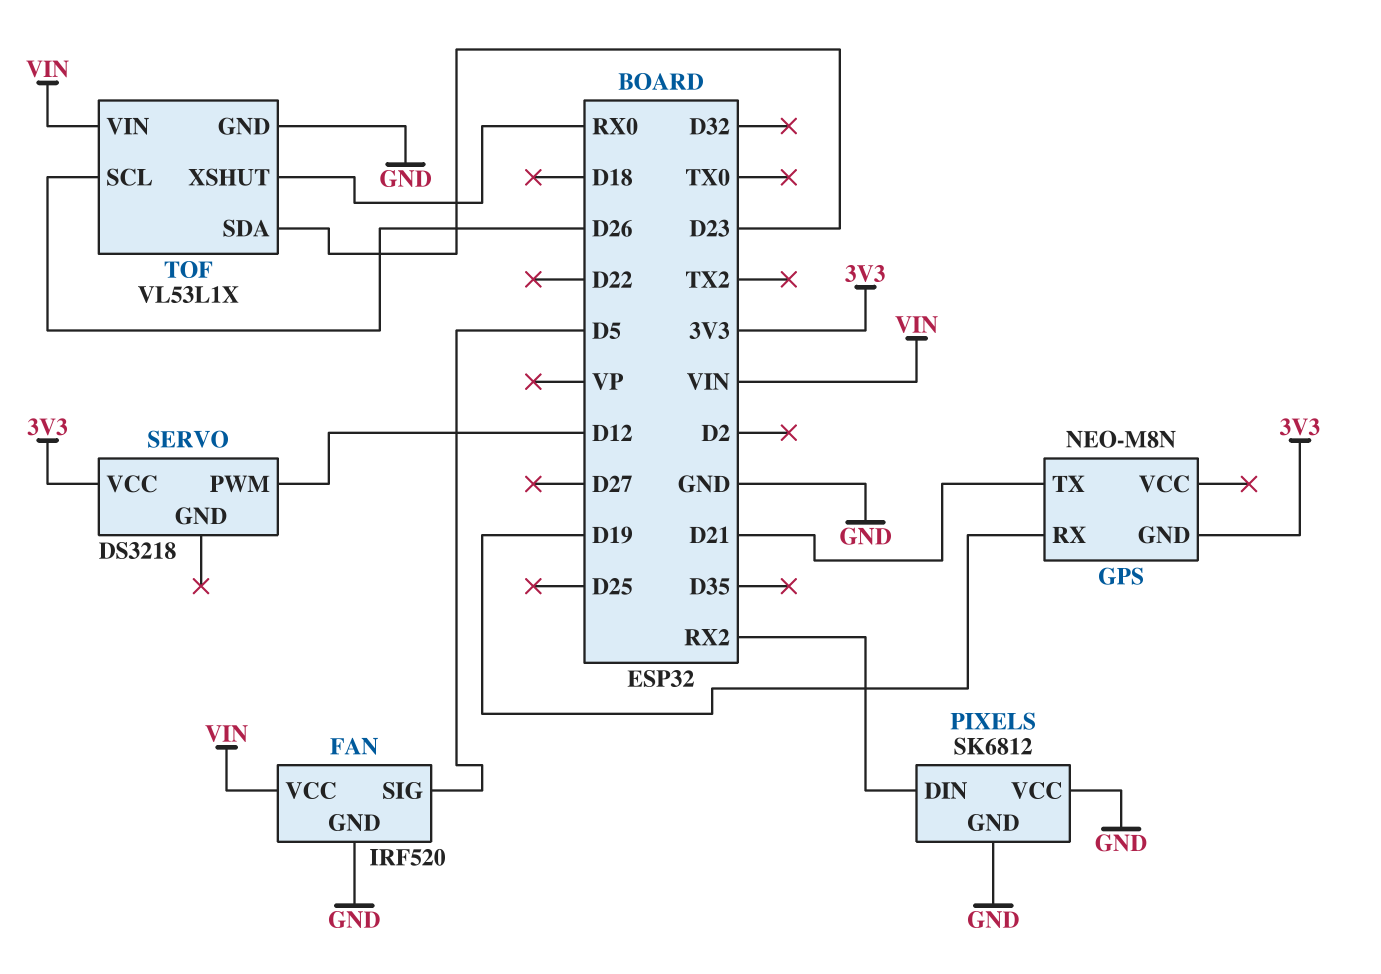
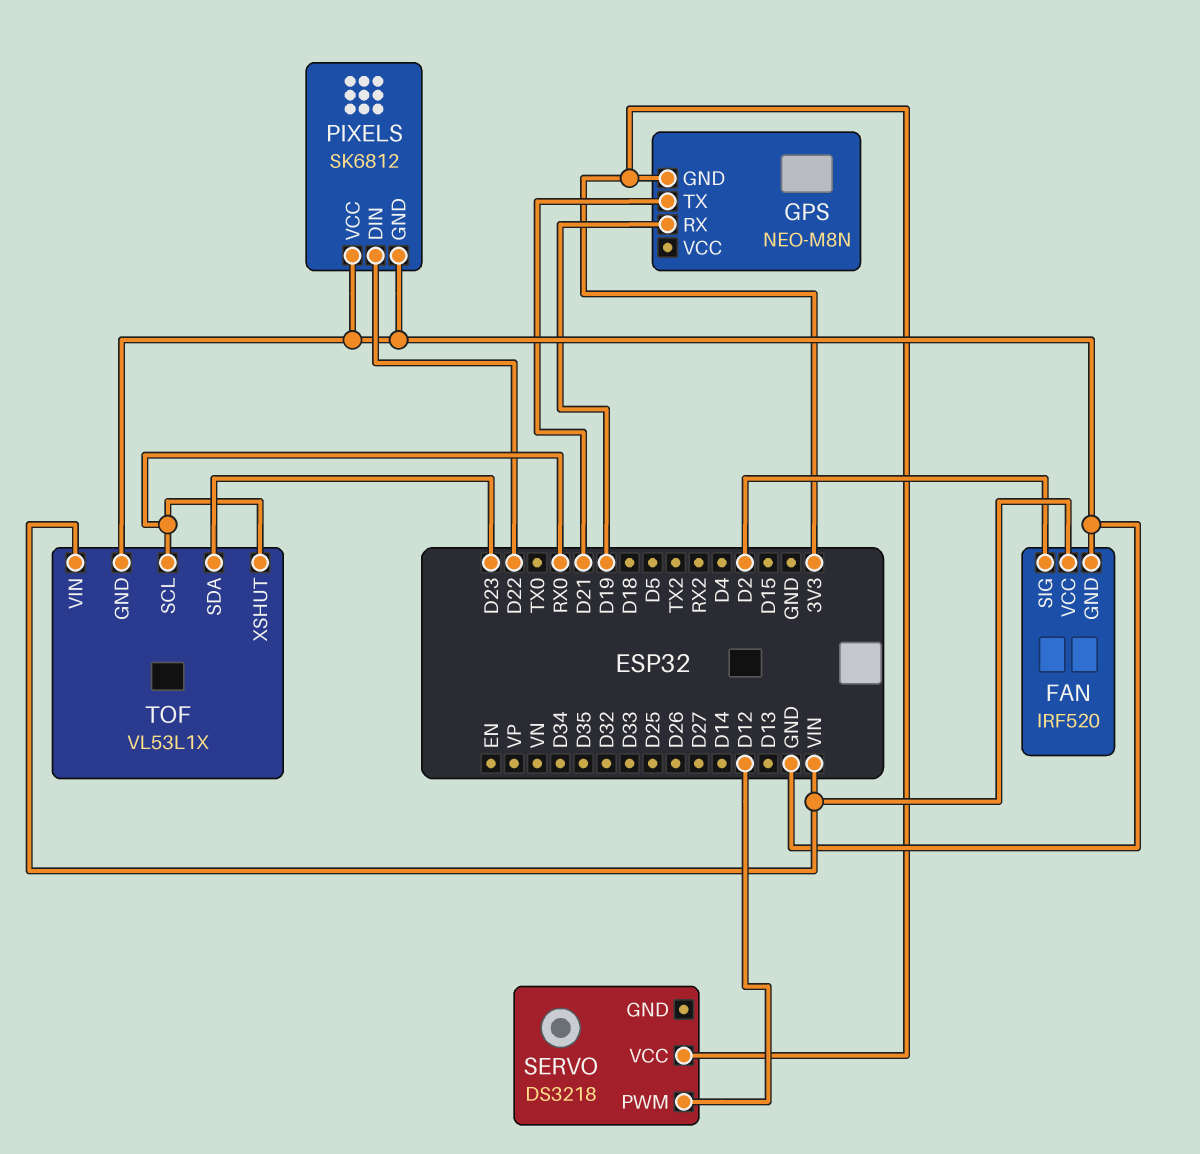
FAN pin SIG: D5 -> D2
PIXELS pin DIN: RX2 -> D22
TOF pin SCL: D26 -> RX0

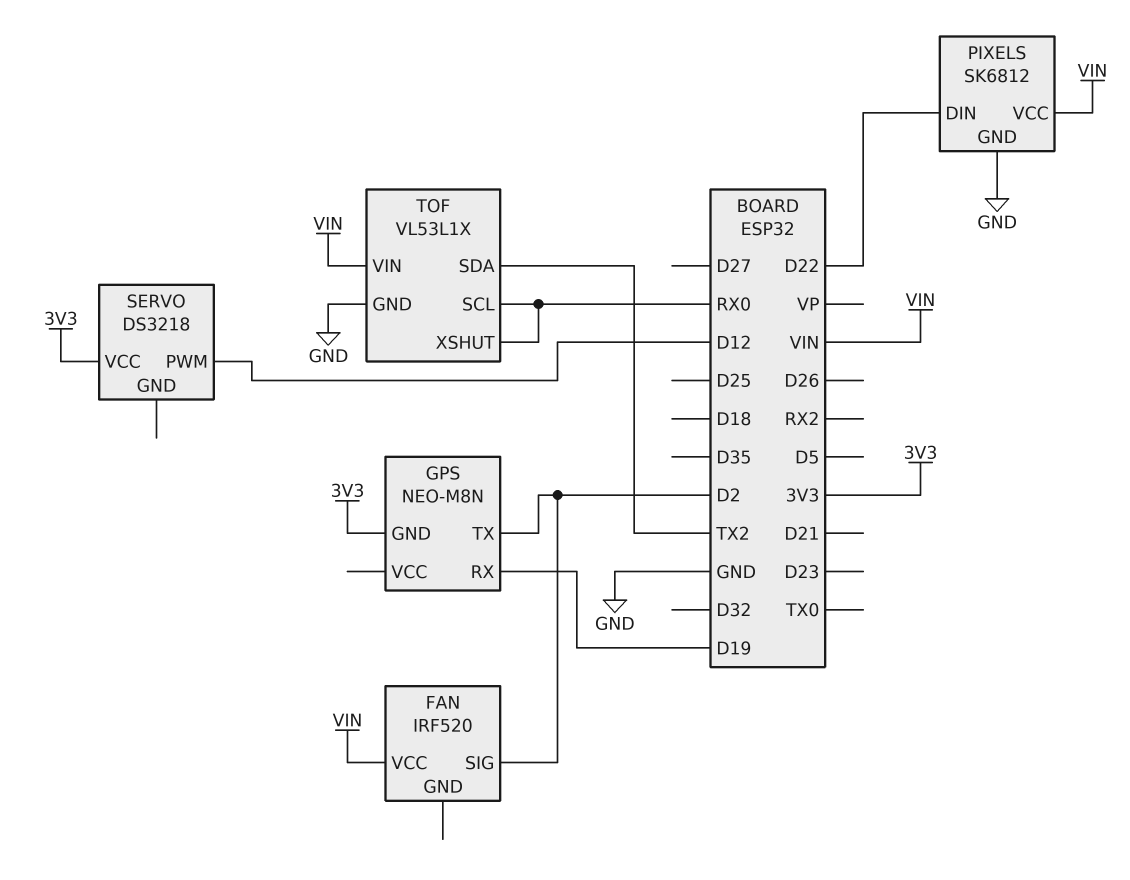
FAN pin GND: GND -> none
GPS pin TX: D21 -> D2
PIXELS pin VCC: GND -> VIN
TOF pin SDA: D23 -> TX2

